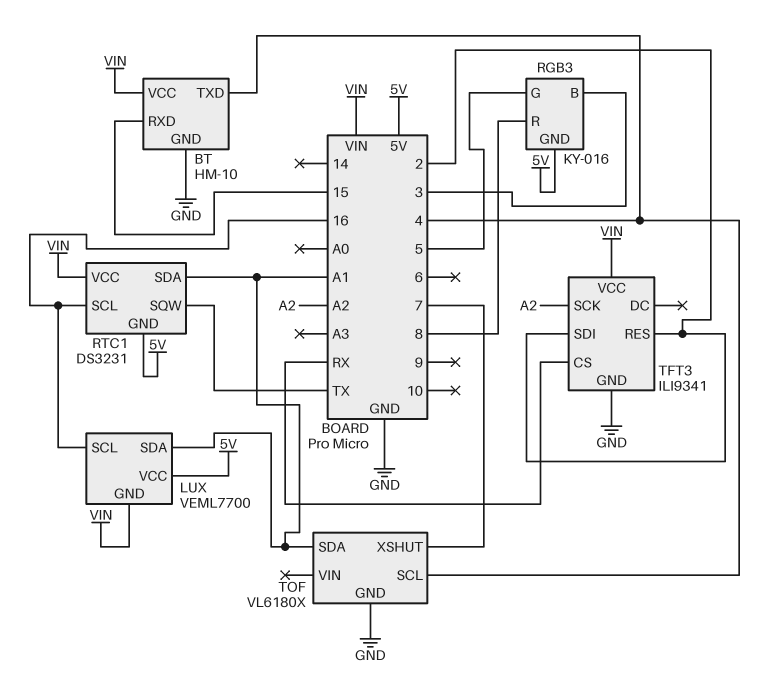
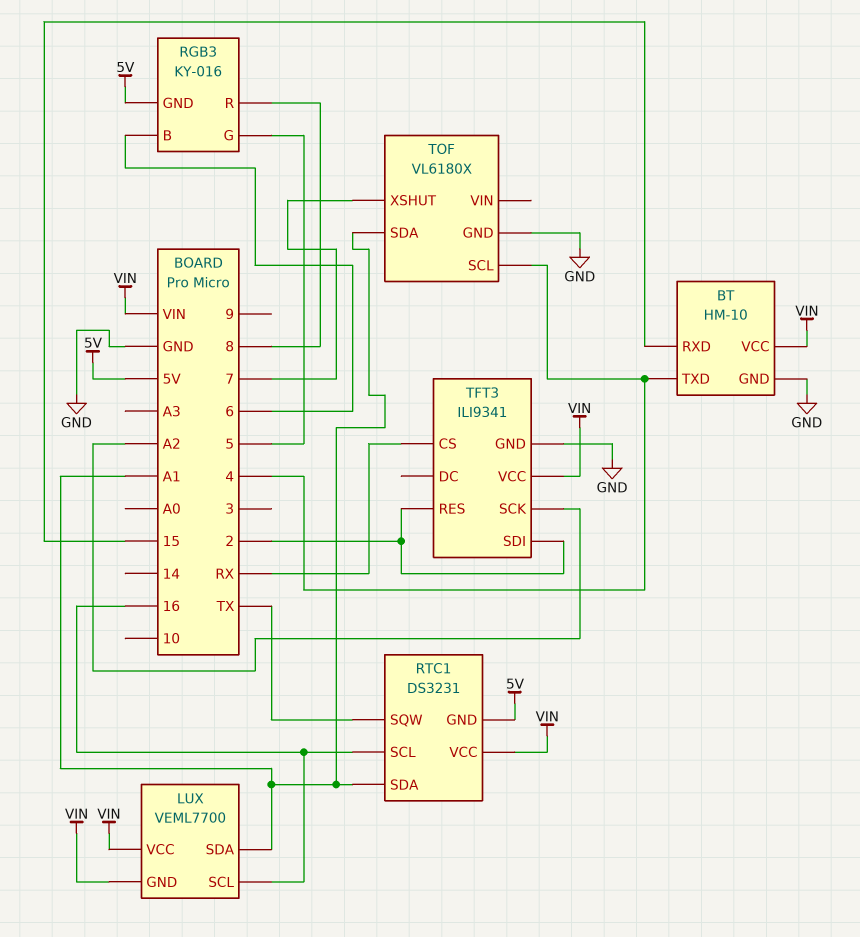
LUX pin VCC: 5V -> VIN
RGB3 pin B: 3 -> 6

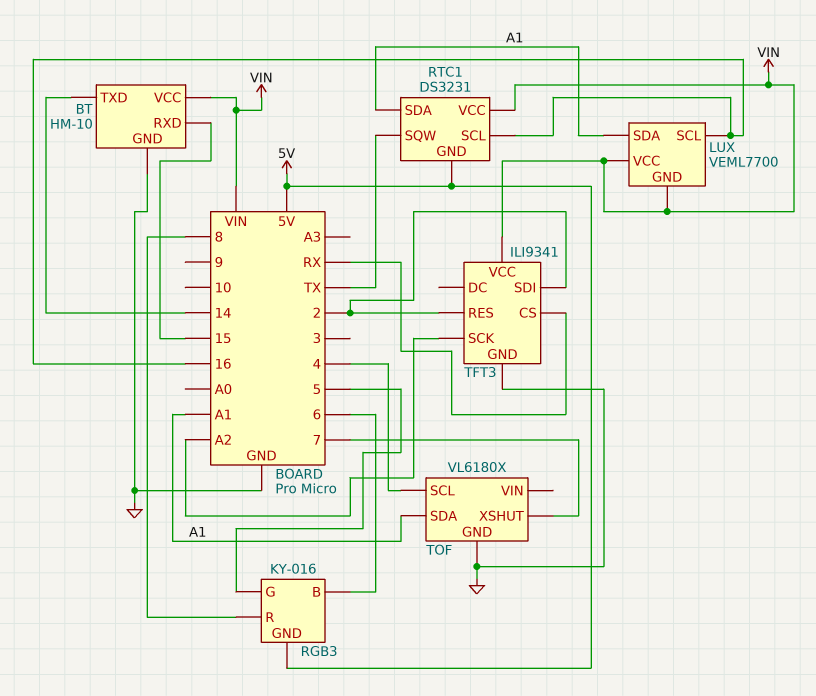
BT pin TXD: 4 -> 14

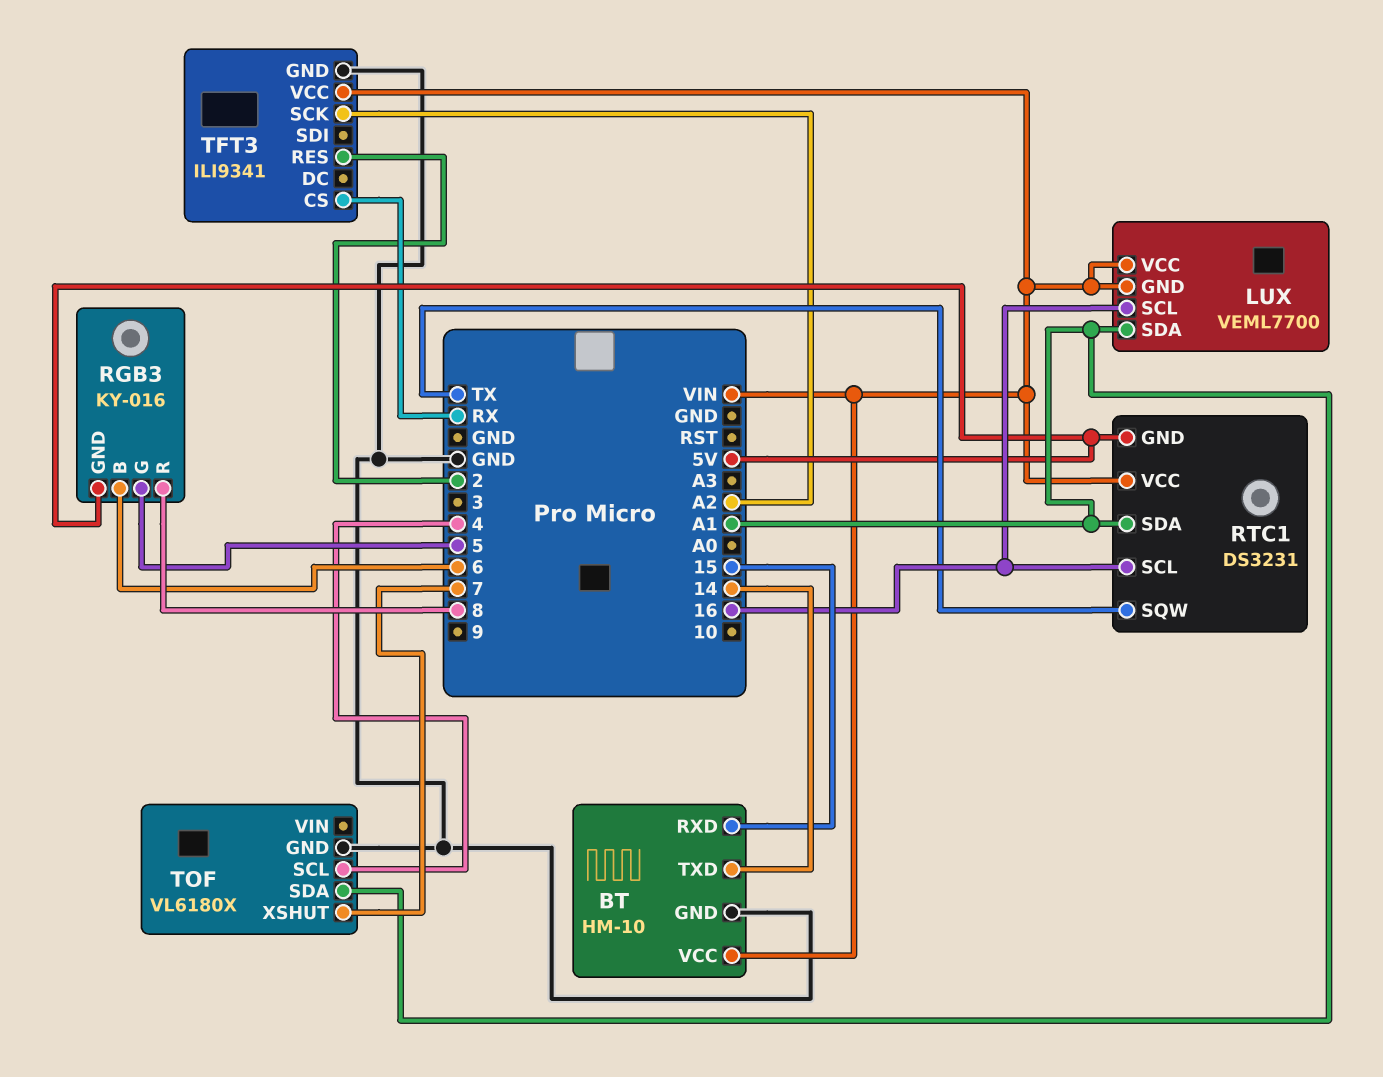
TFT3 pin SDI: 2 -> none

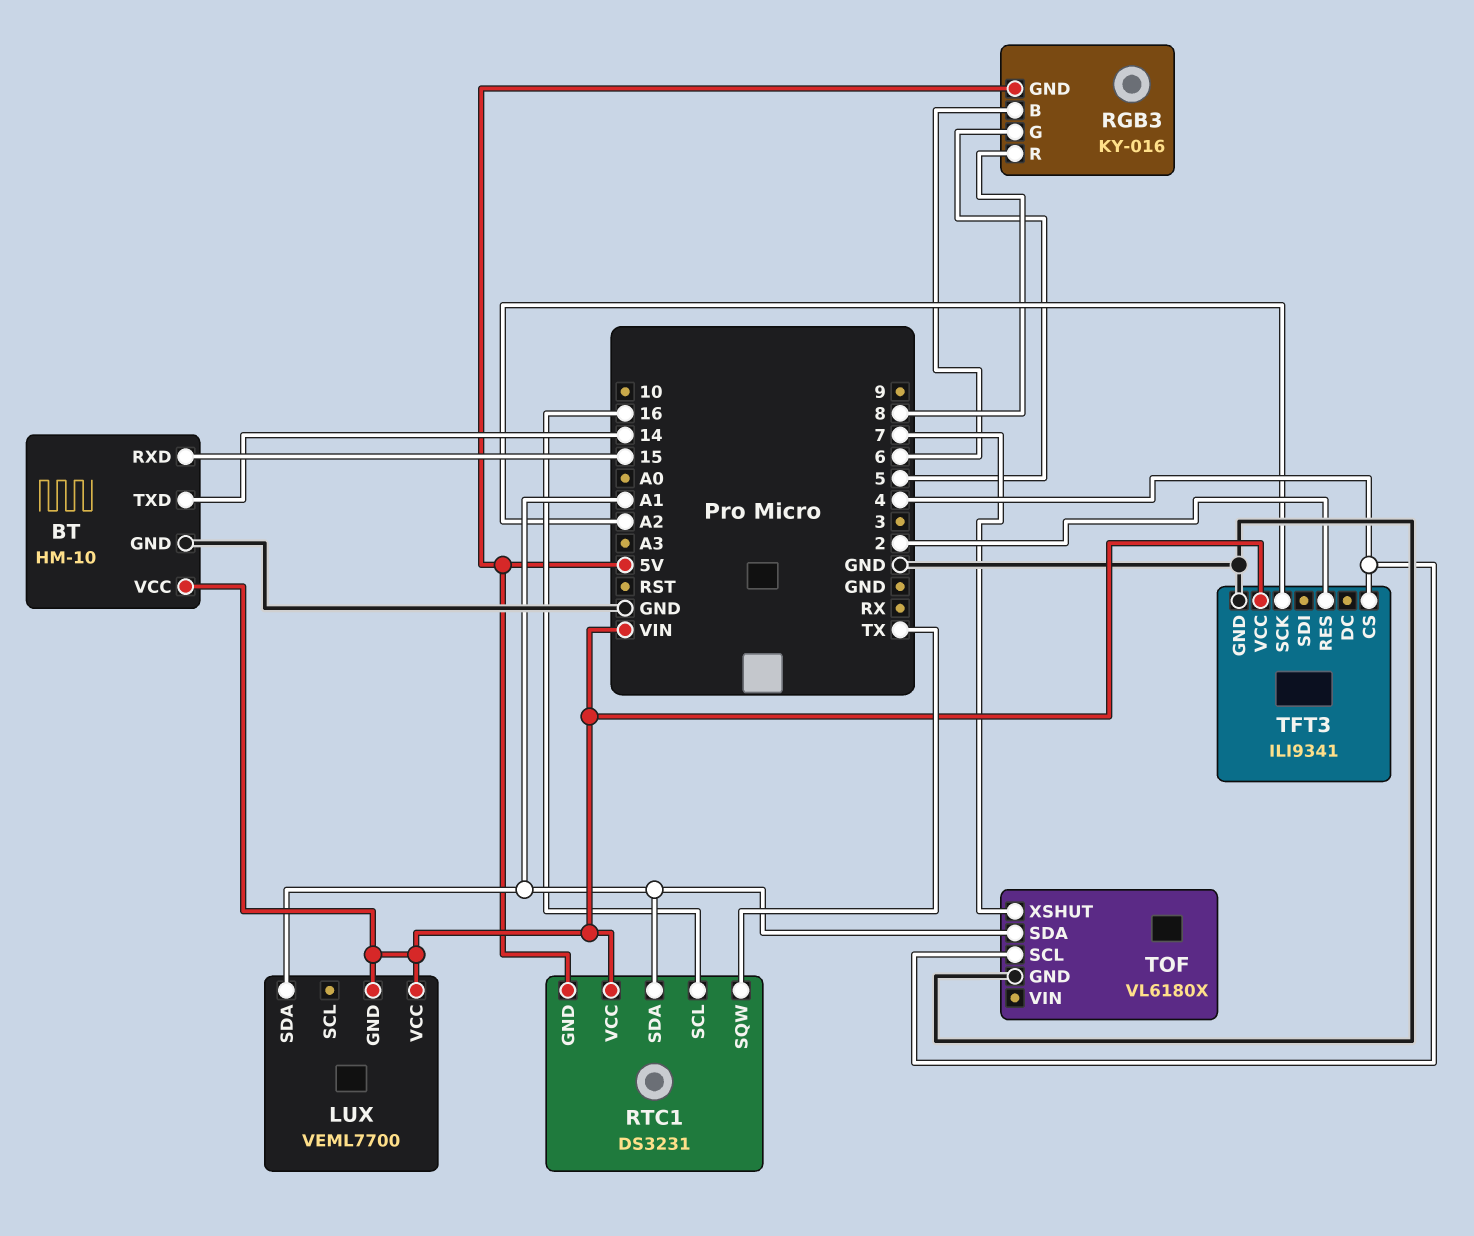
LUX pin SCL: 16 -> none
TFT3 pin CS: RX -> 4

